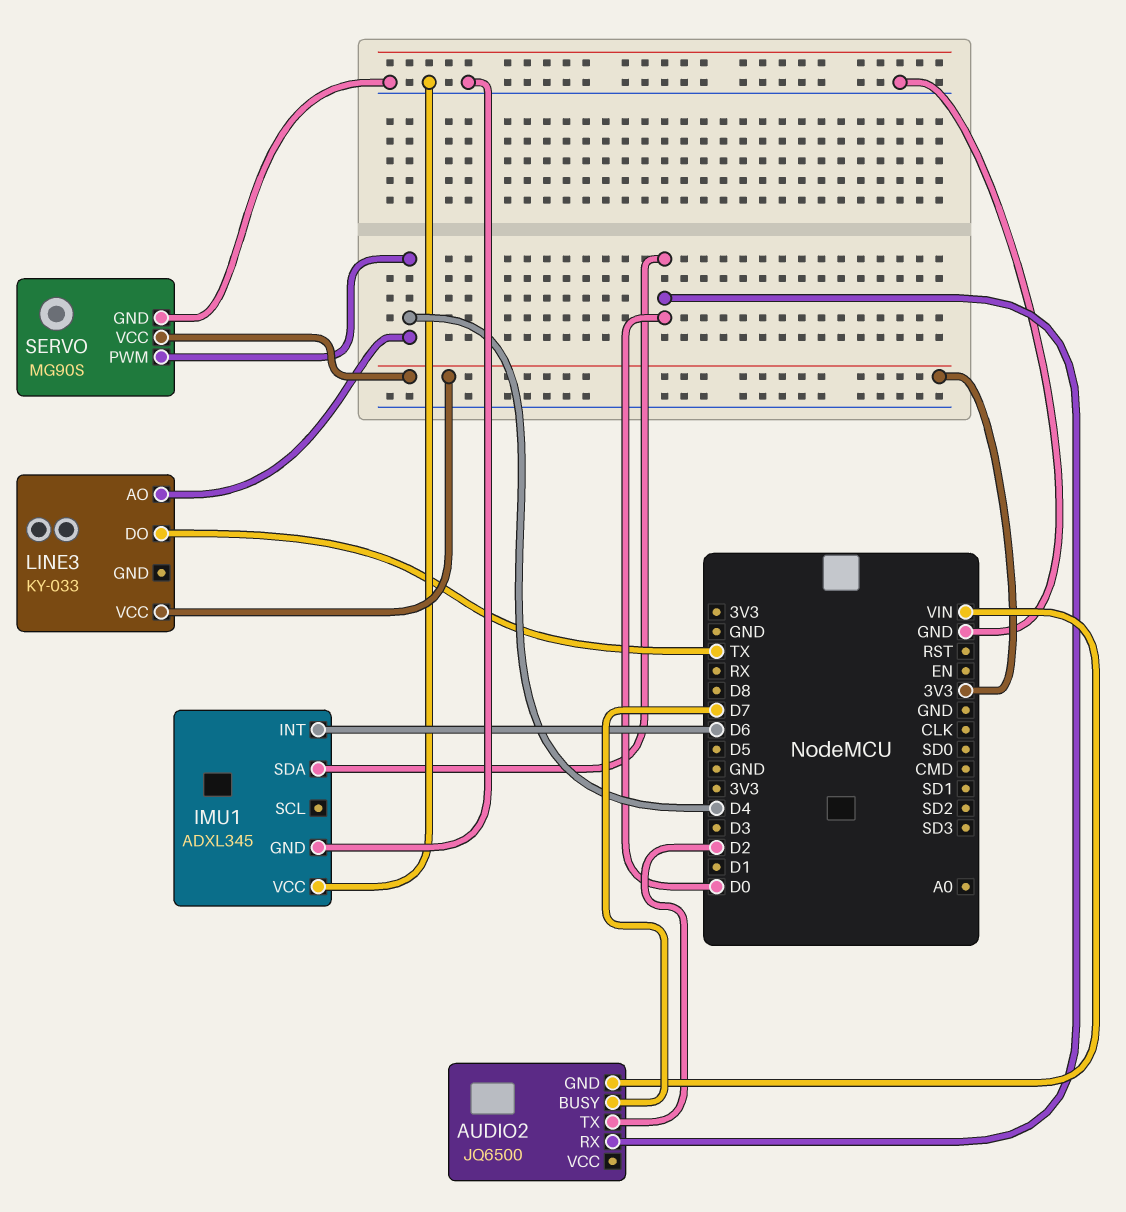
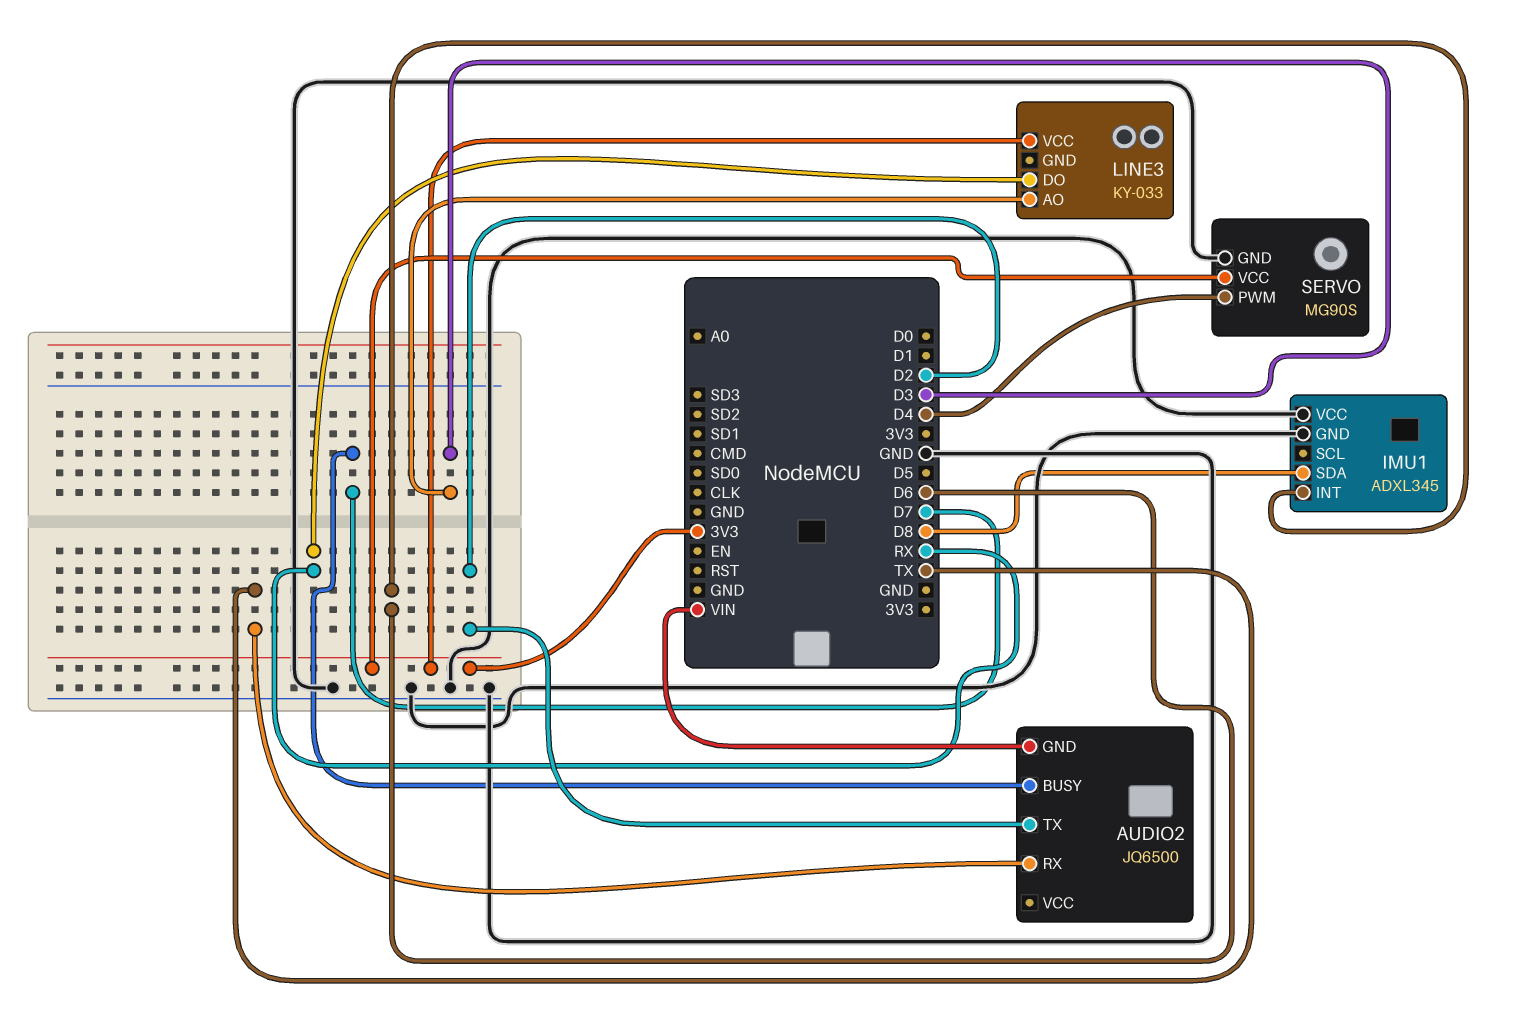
AUDIO2 pin RX: D0 -> TX
IMU1 pin SDA: D0 -> D8
LINE3 pin AO: D4 -> D3
LINE3 pin DO: TX -> RX

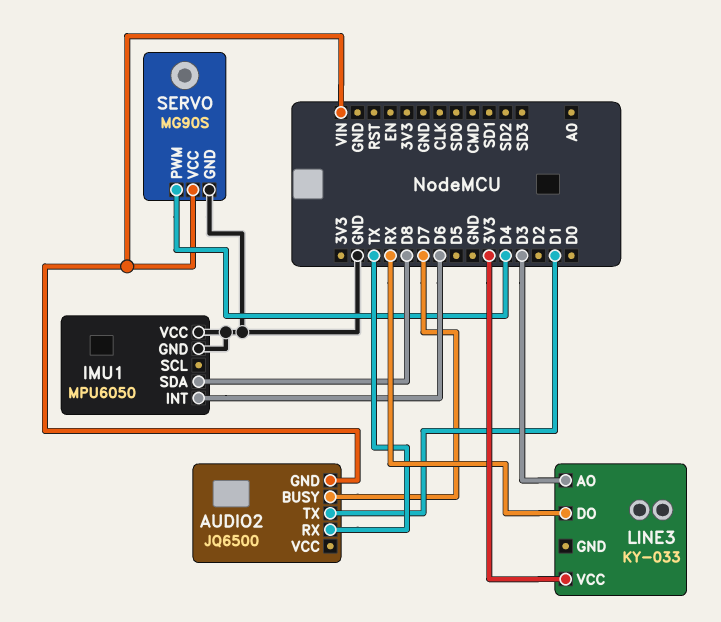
AUDIO2 pin TX: D2 -> D1
IMU1: ADXL345 -> MPU6050
SERVO pin VCC: 3V3 -> VIN

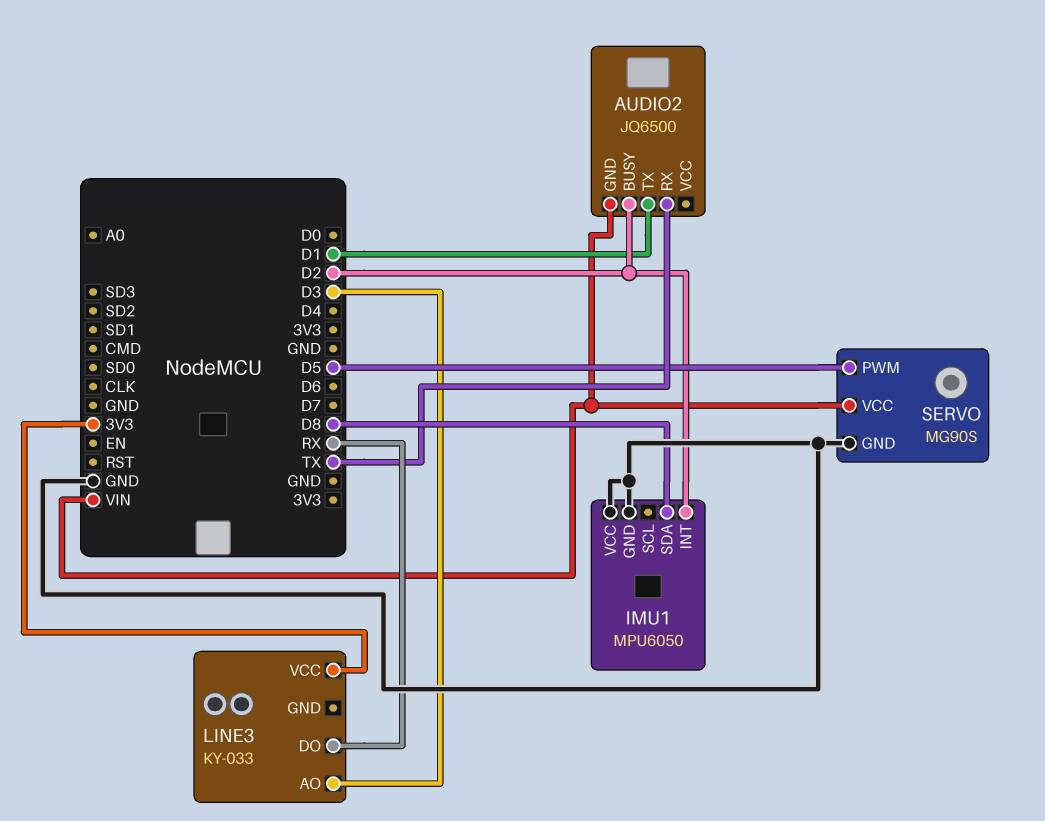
AUDIO2 pin BUSY: D7 -> D2
IMU1 pin INT: D6 -> D2
SERVO pin PWM: D4 -> D5

